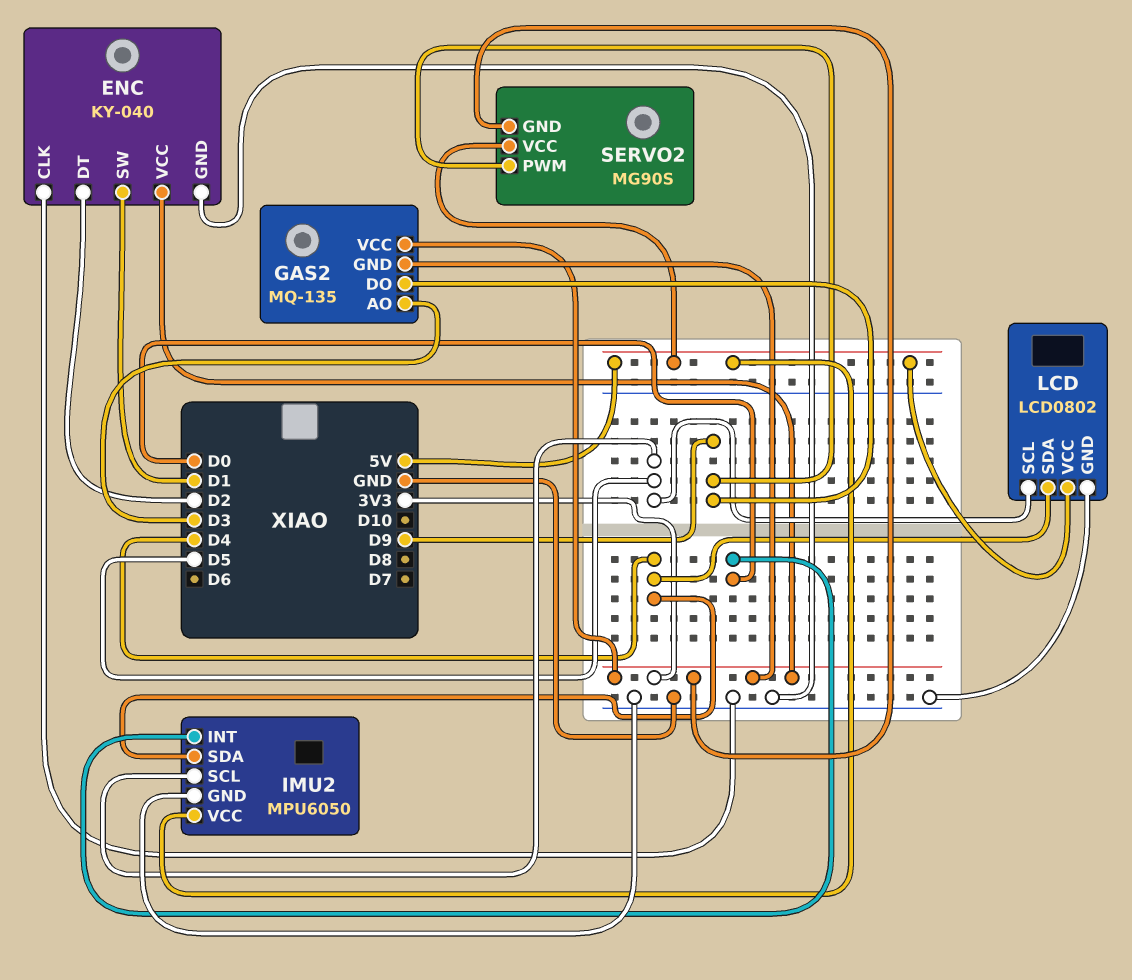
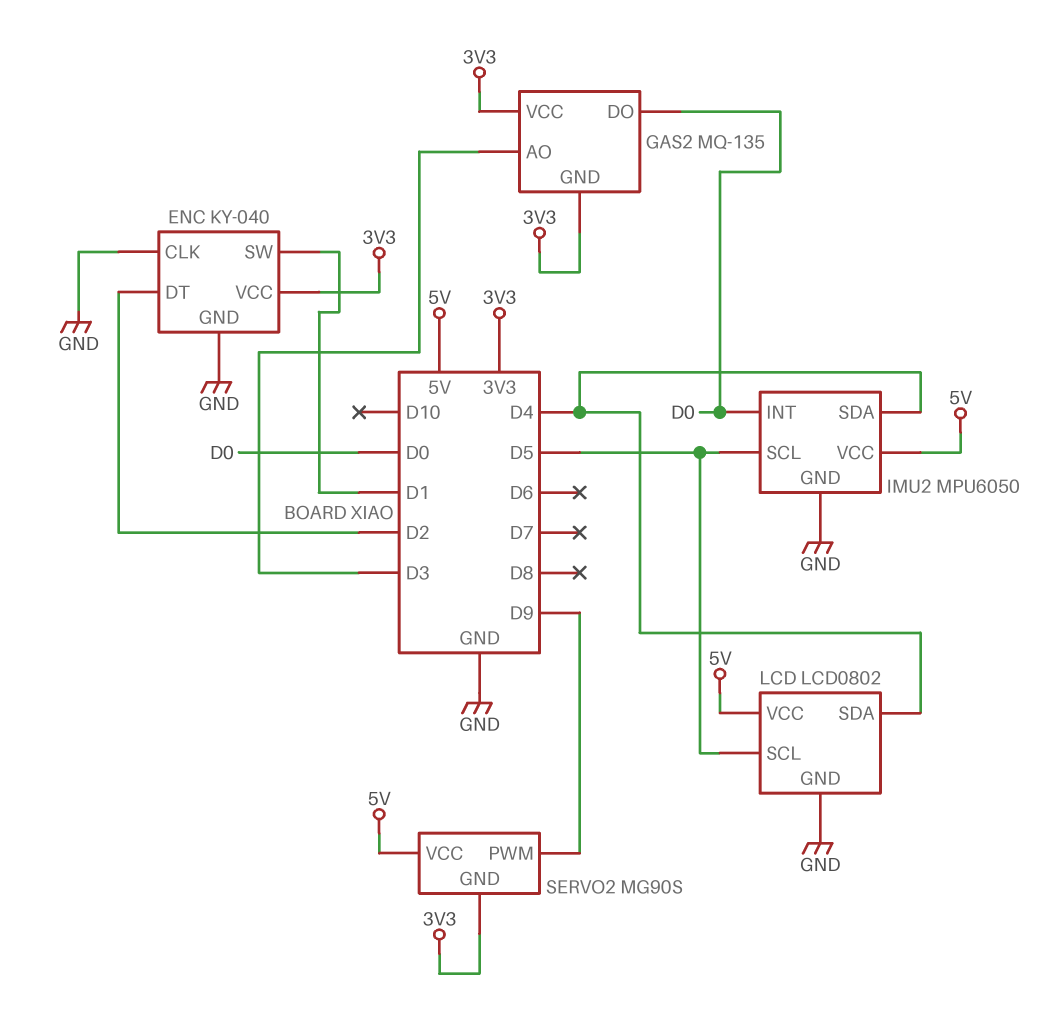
GAS2 pin DO: D9 -> D0

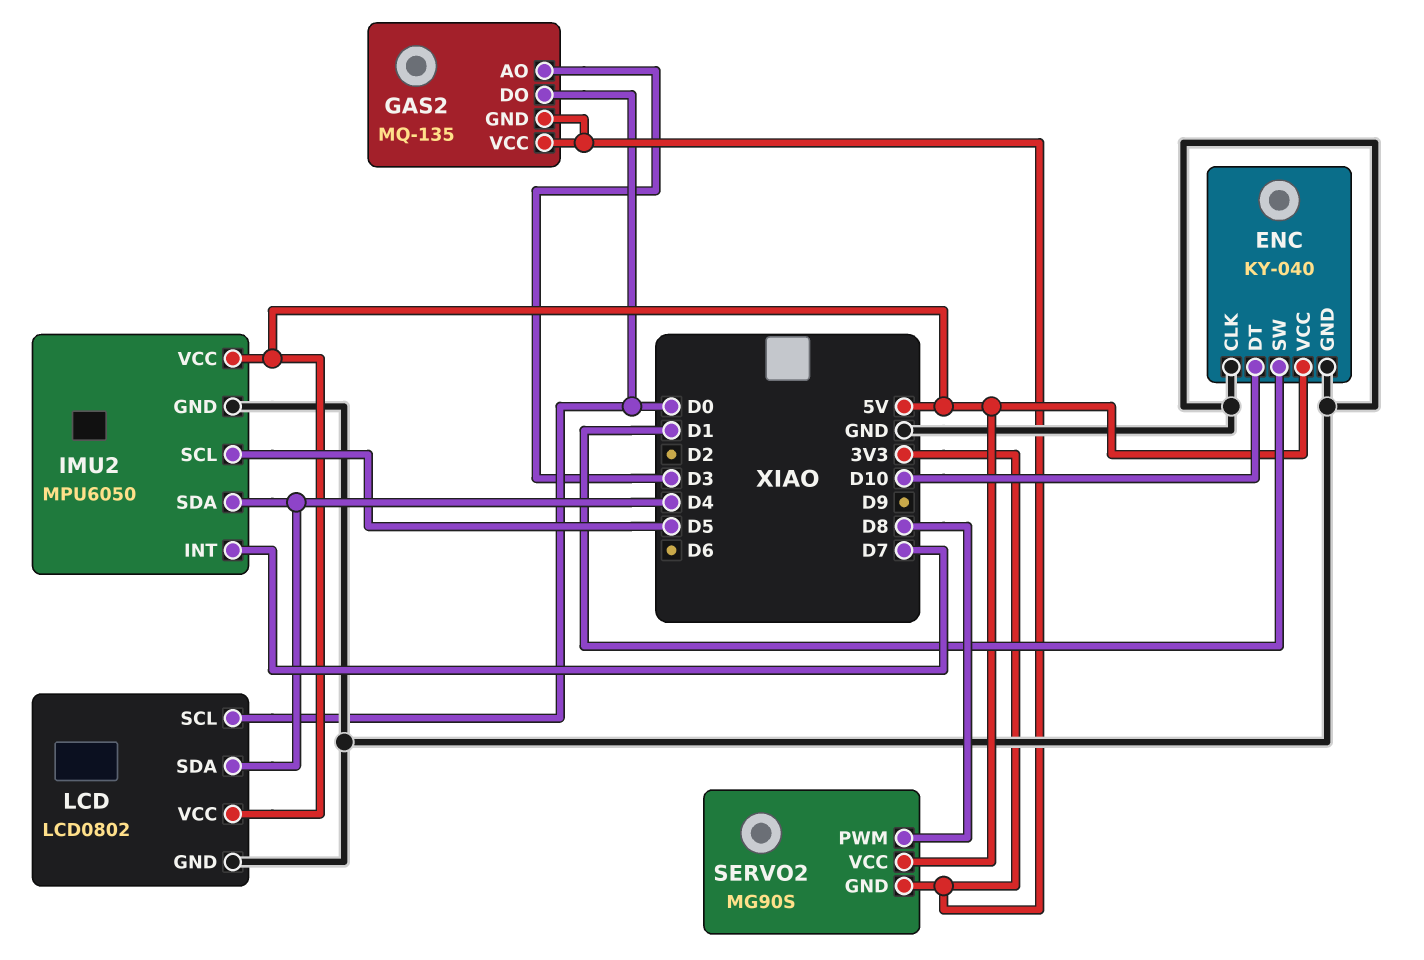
ENC pin DT: D2 -> D10
ENC pin VCC: 3V3 -> 5V
IMU2 pin INT: D0 -> D7
LCD pin SCL: D5 -> D0
SERVO2 pin PWM: D9 -> D8

